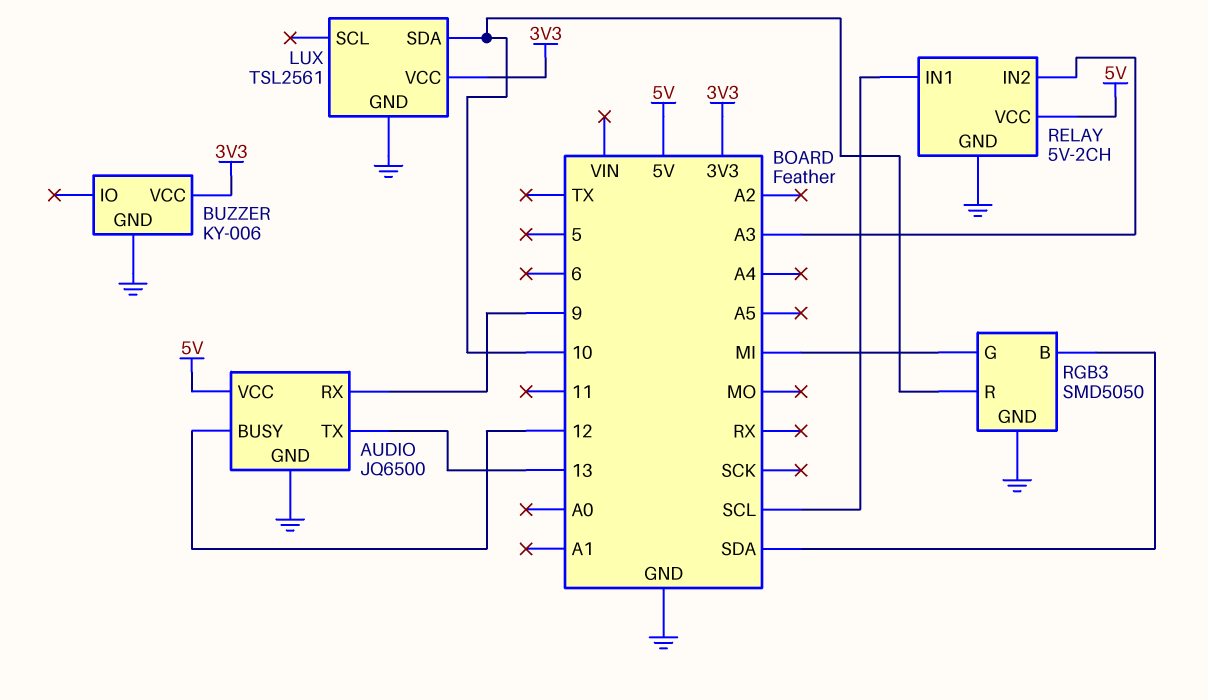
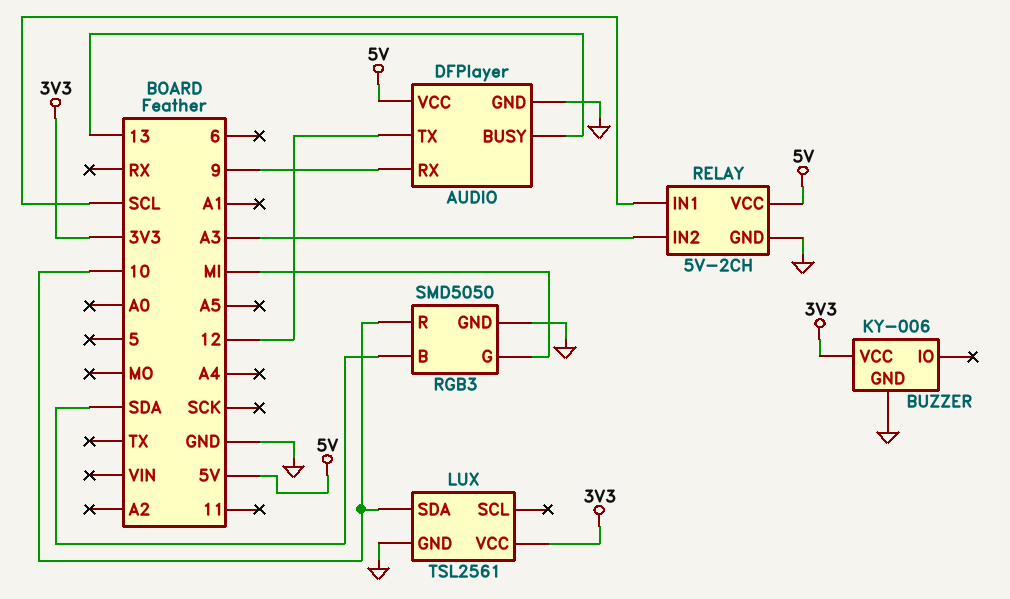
AUDIO: JQ6500 -> DFPlayer
AUDIO pin BUSY: 12 -> 13
AUDIO pin TX: 13 -> 12

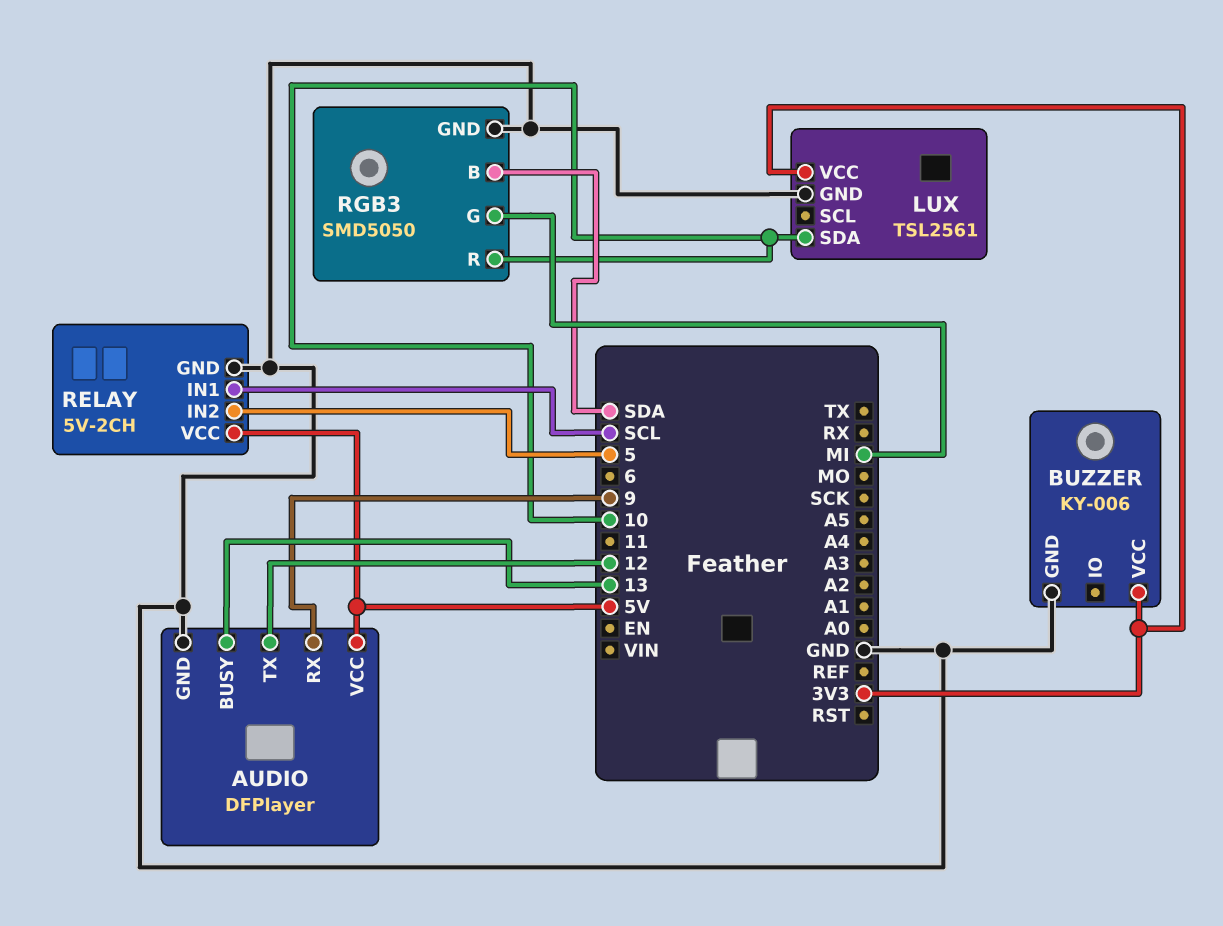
RELAY pin IN2: A3 -> 5

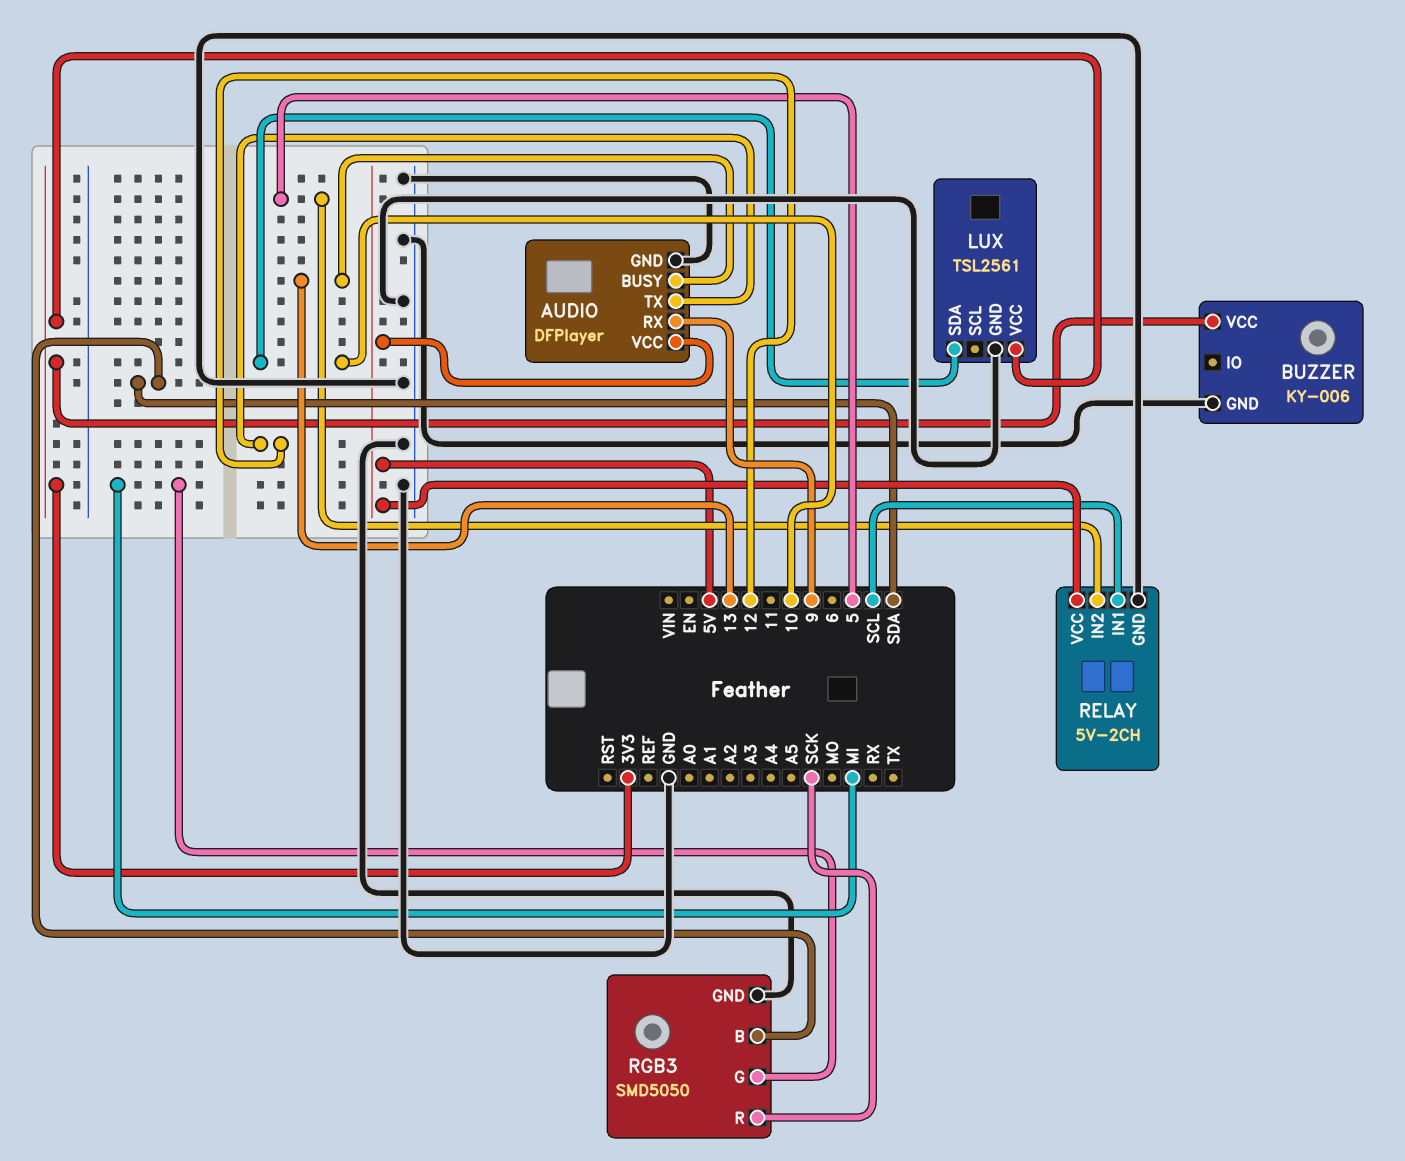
RGB3 pin R: 10 -> SCK

